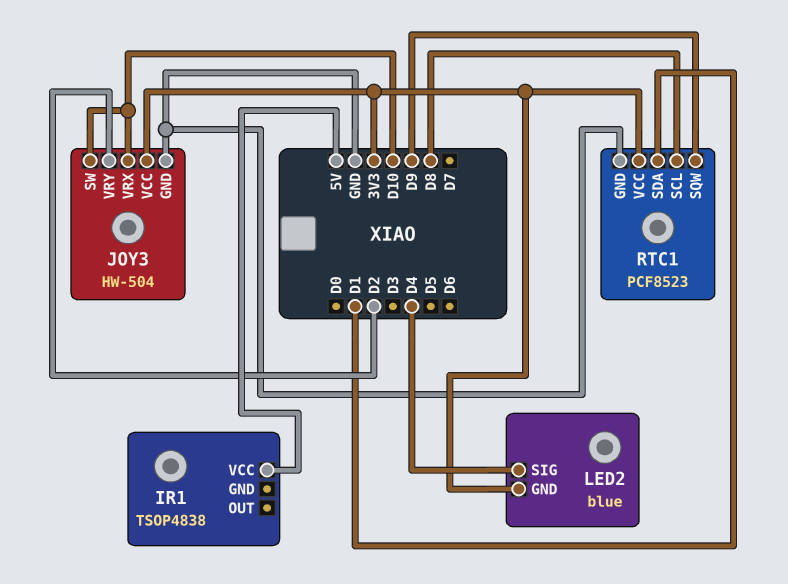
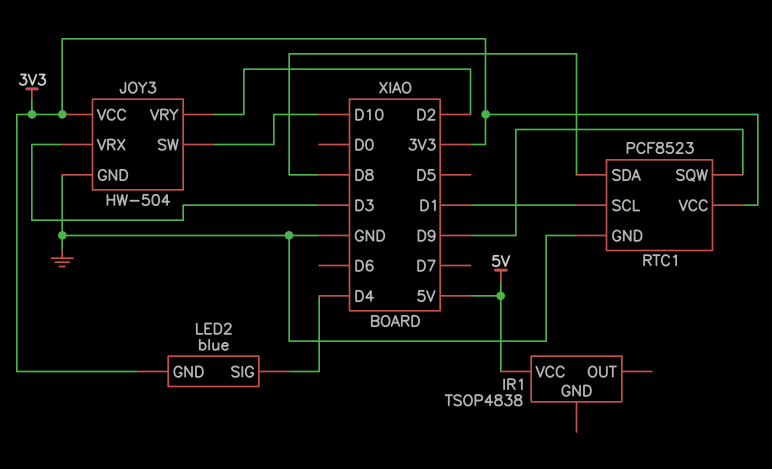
JOY3 pin VRX: D10 -> D3
RTC1 pin SCL: D8 -> D1
RTC1 pin SDA: D1 -> D8

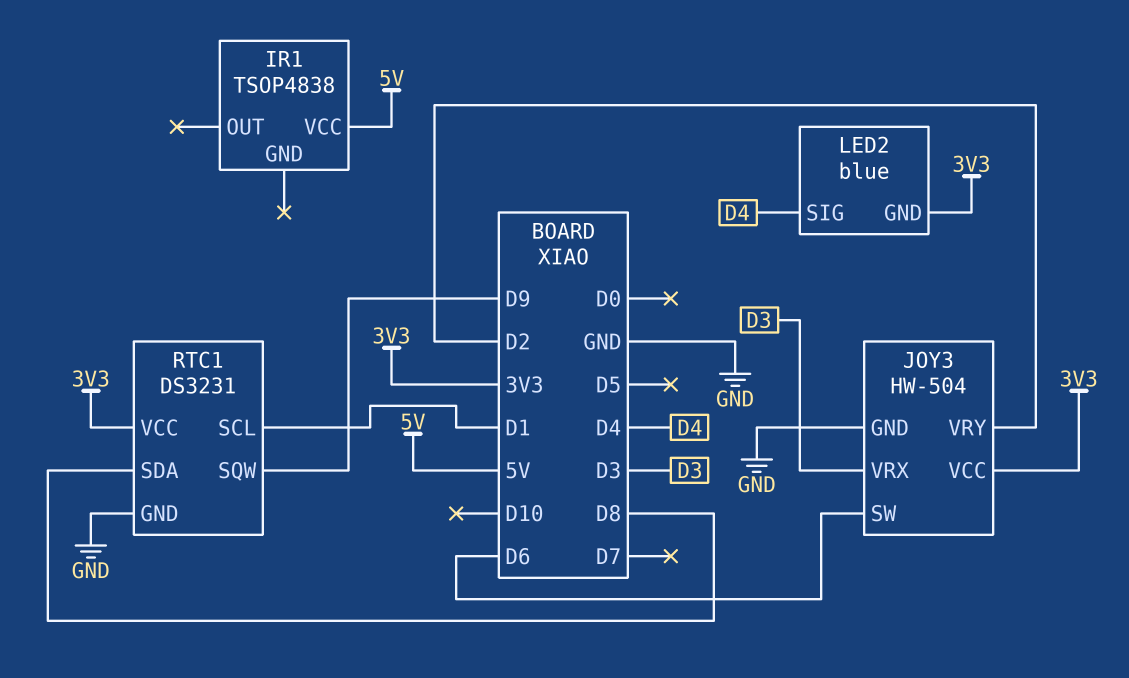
JOY3 pin SW: D10 -> D6
RTC1: PCF8523 -> DS3231

